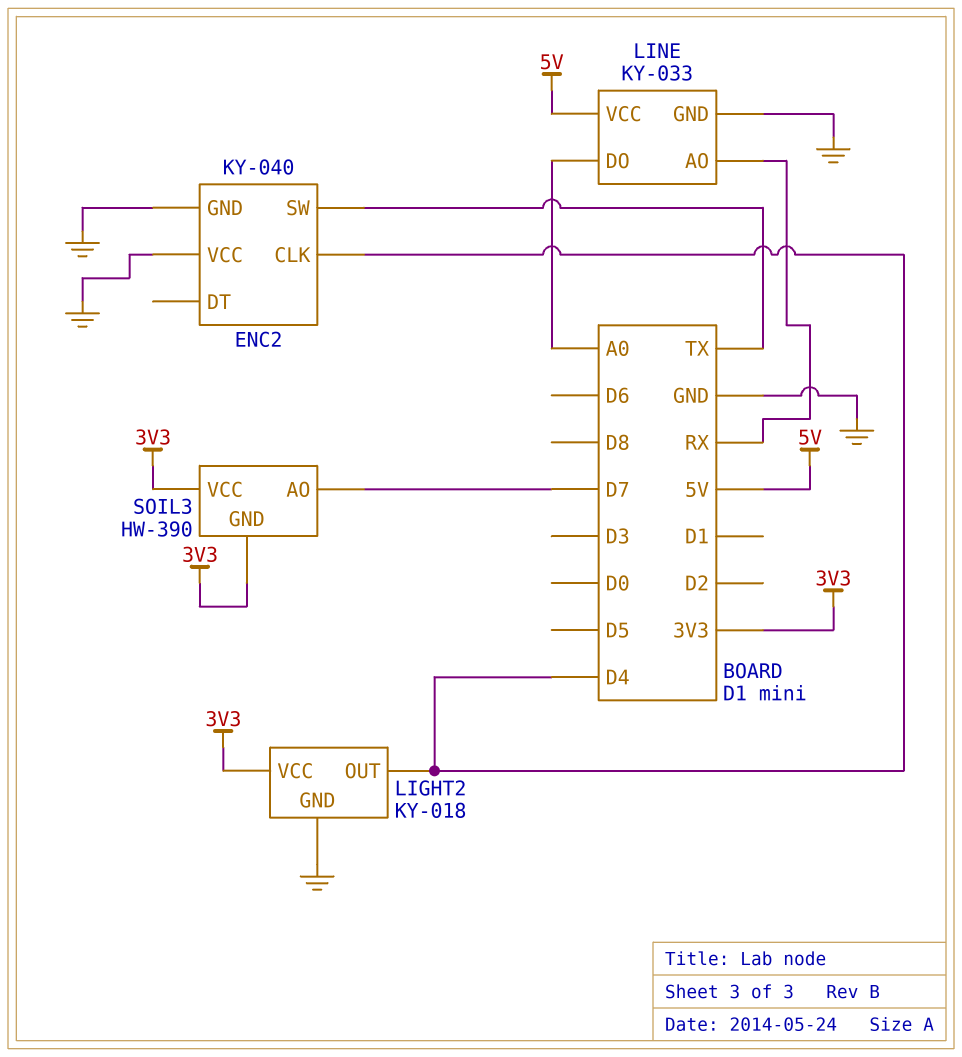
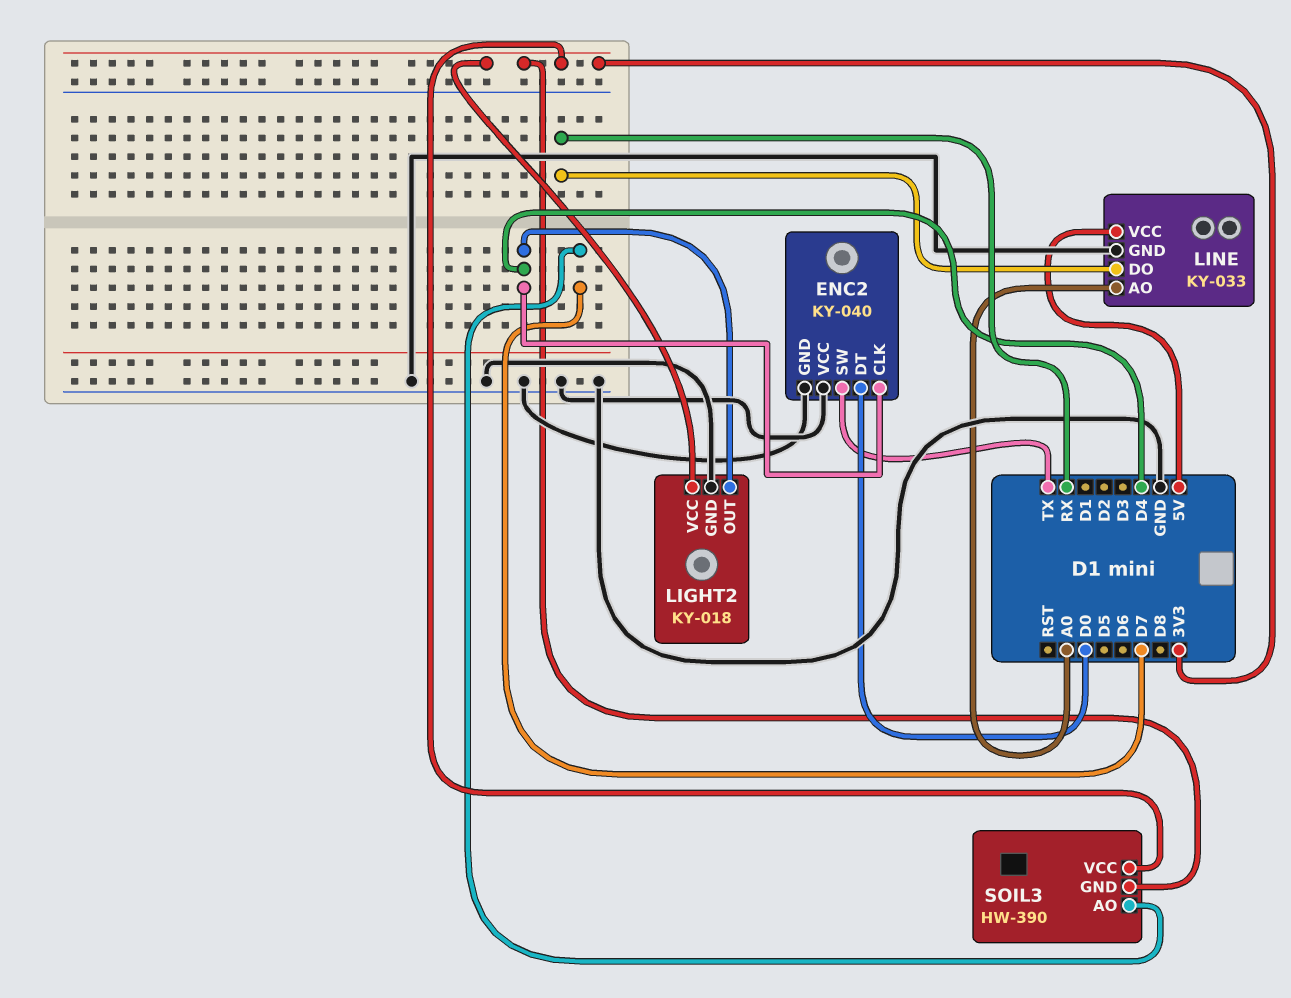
ENC2 pin DT: none -> D0
LINE pin AO: RX -> A0
LINE pin DO: A0 -> RX

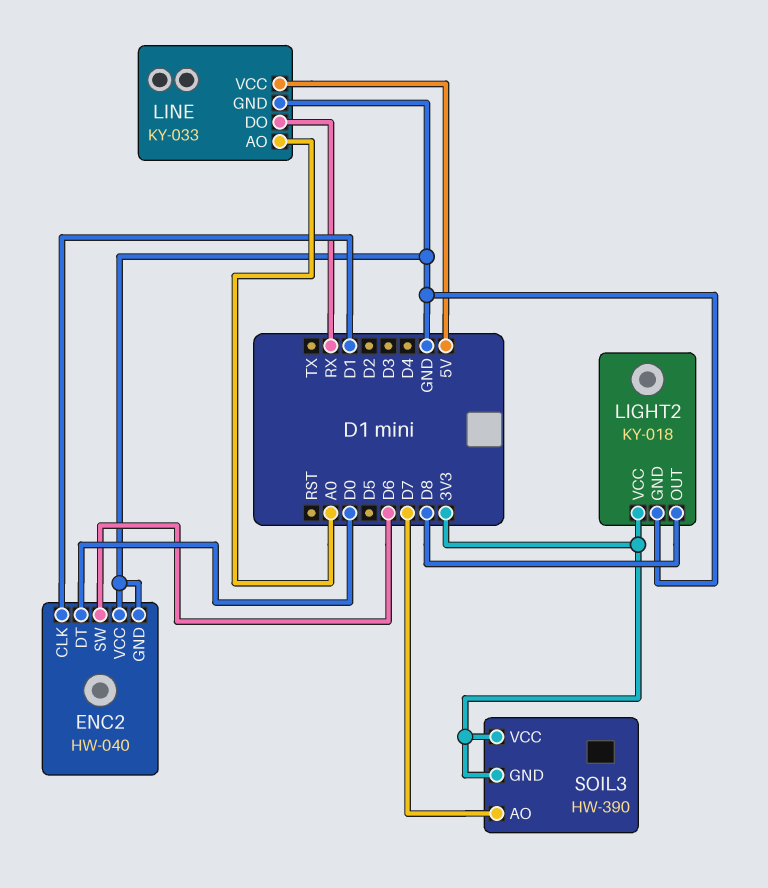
ENC2: KY-040 -> HW-040
ENC2 pin CLK: D4 -> D1
ENC2 pin SW: TX -> D6
LIGHT2 pin OUT: D4 -> D8

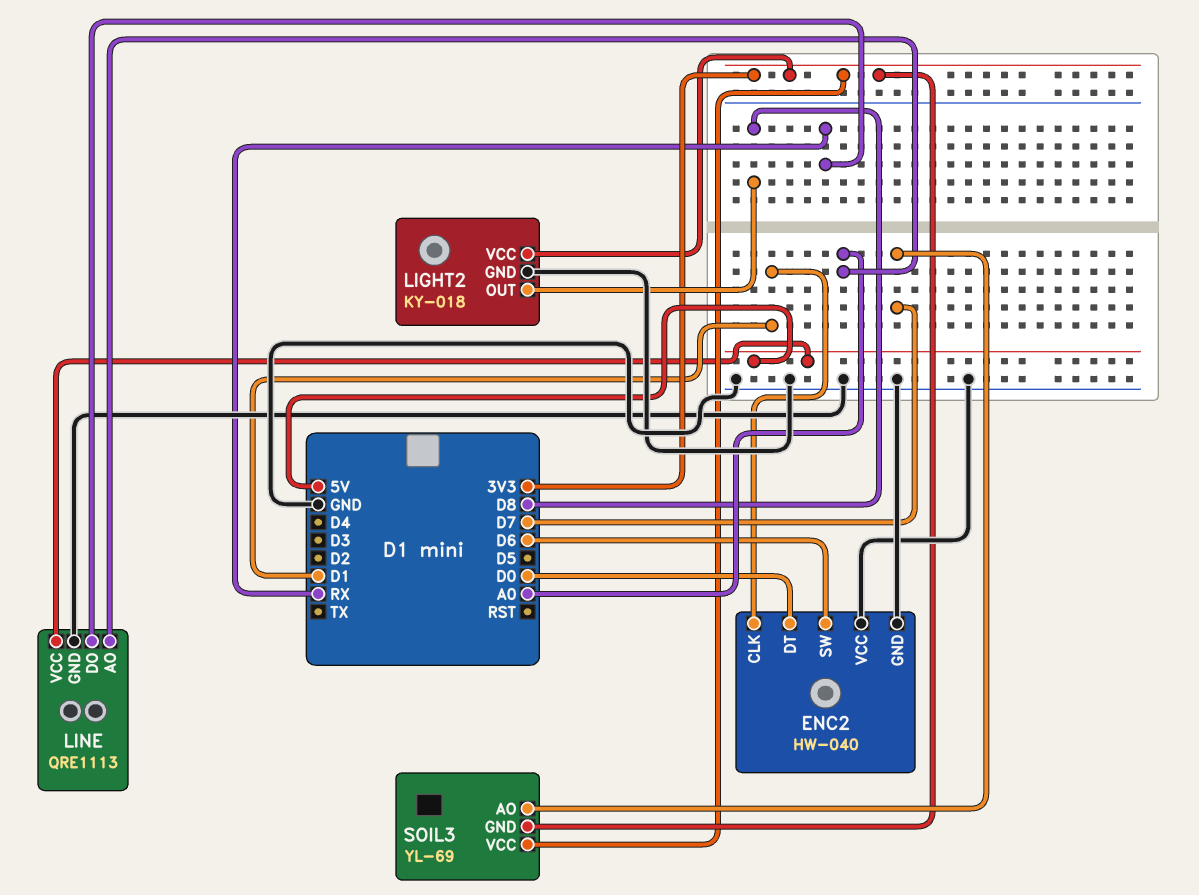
LINE: KY-033 -> QRE1113
SOIL3: HW-390 -> YL-69

